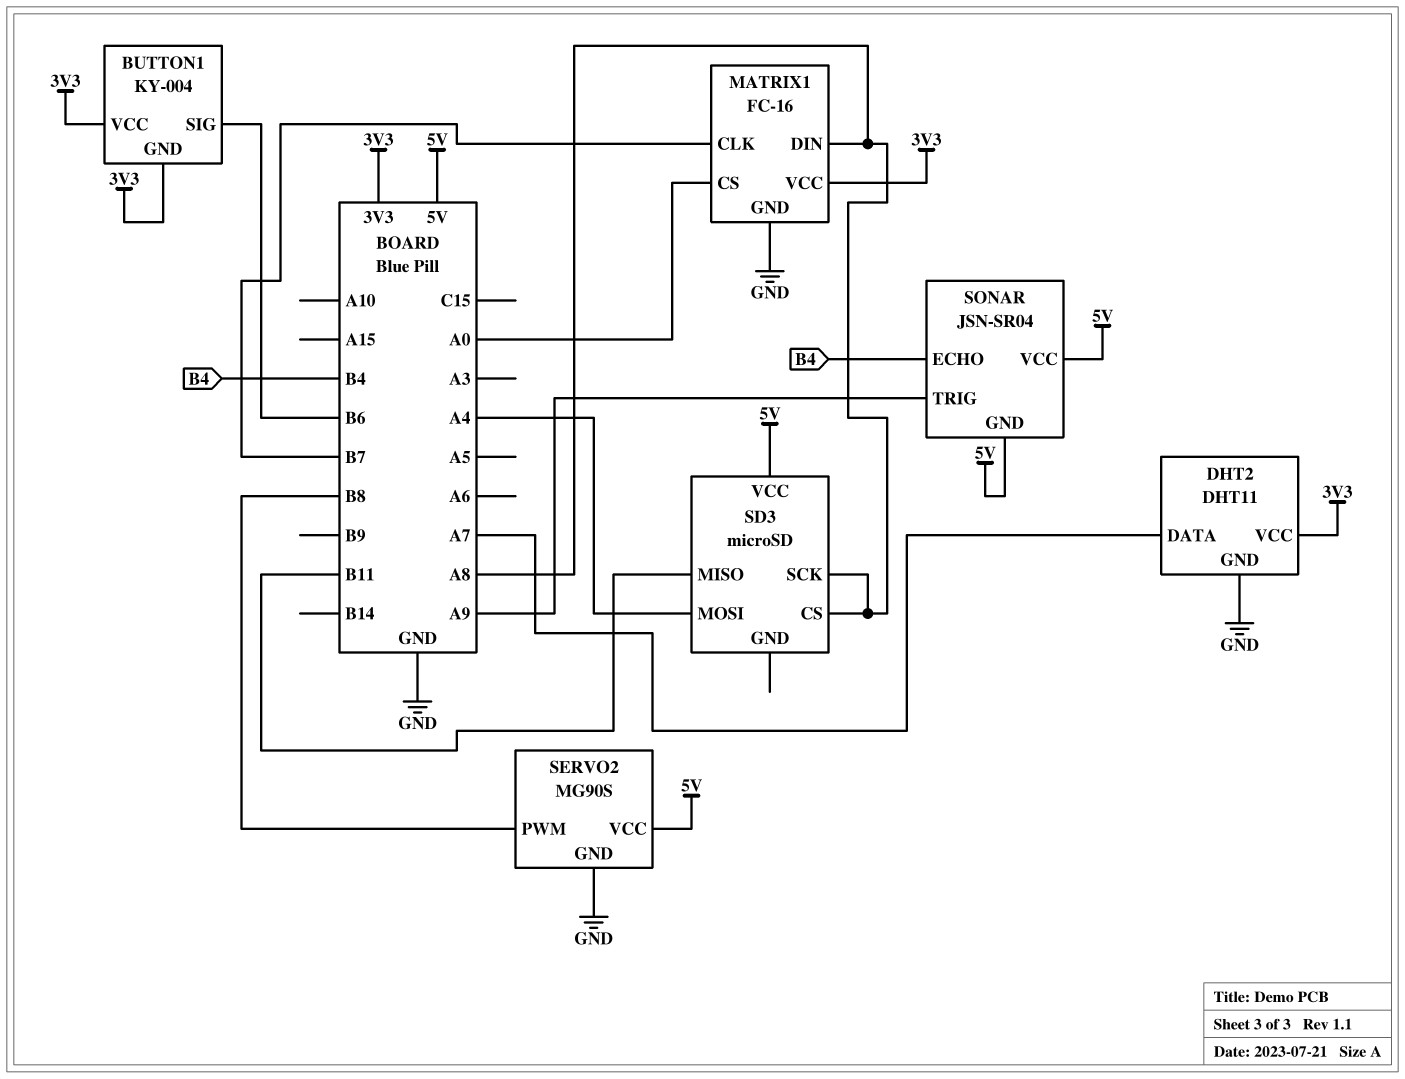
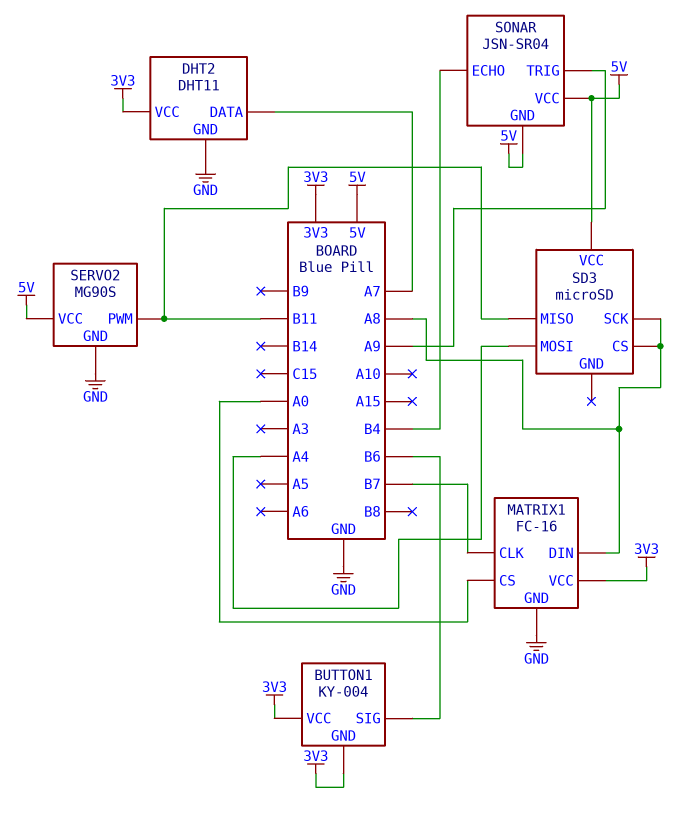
SERVO2 pin PWM: B8 -> B11

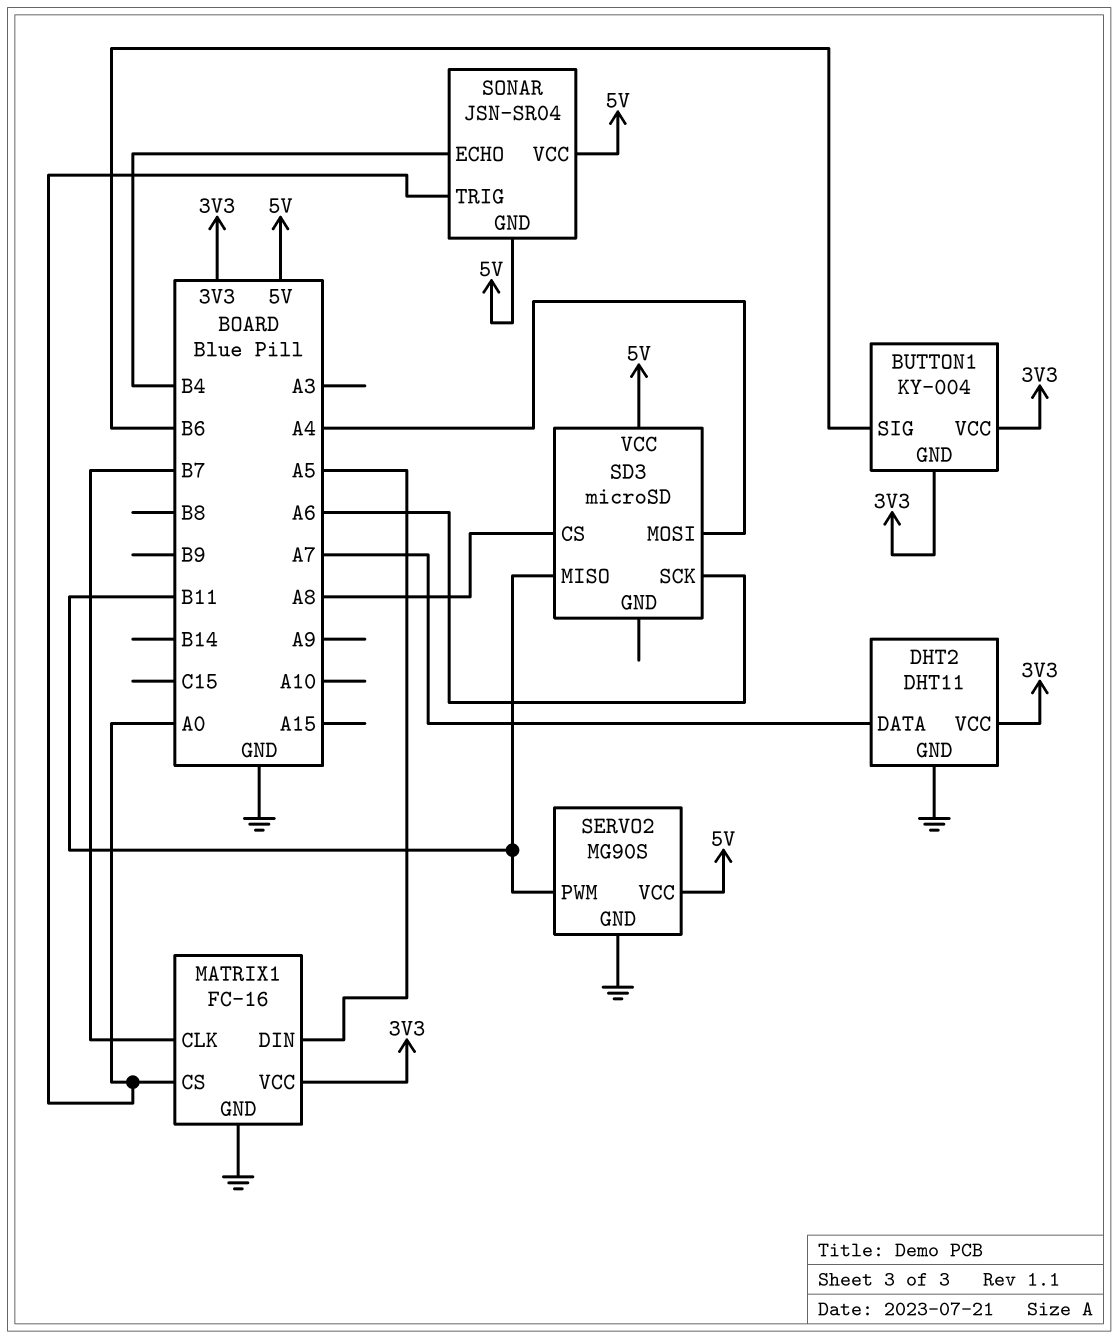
MATRIX1 pin DIN: A8 -> A5
SD3 pin SCK: A8 -> A6
SONAR pin TRIG: A9 -> A0

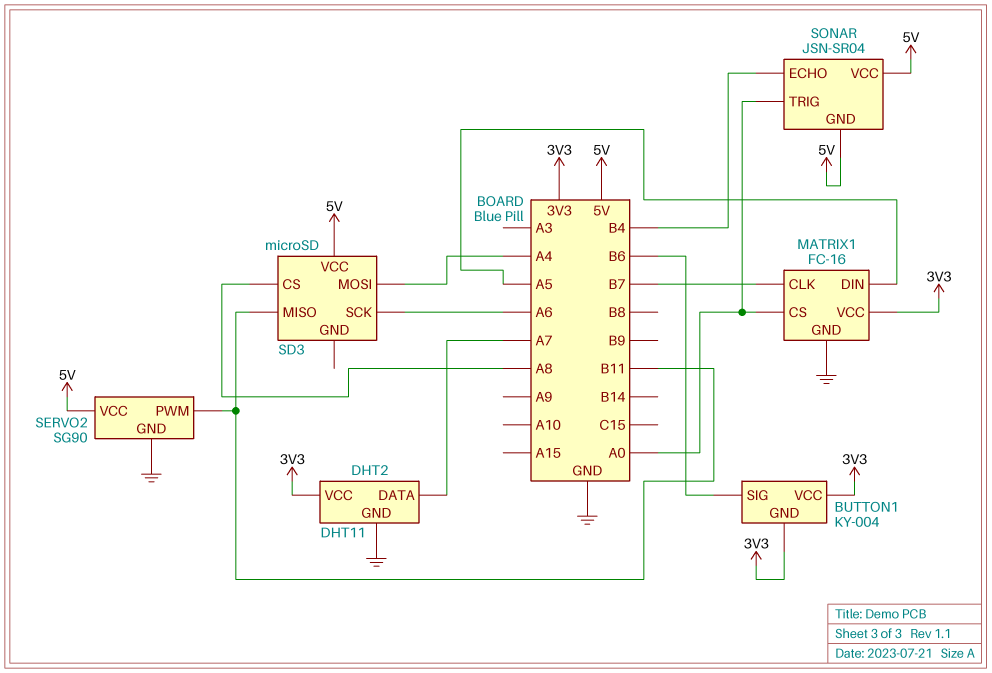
SERVO2: MG90S -> SG90

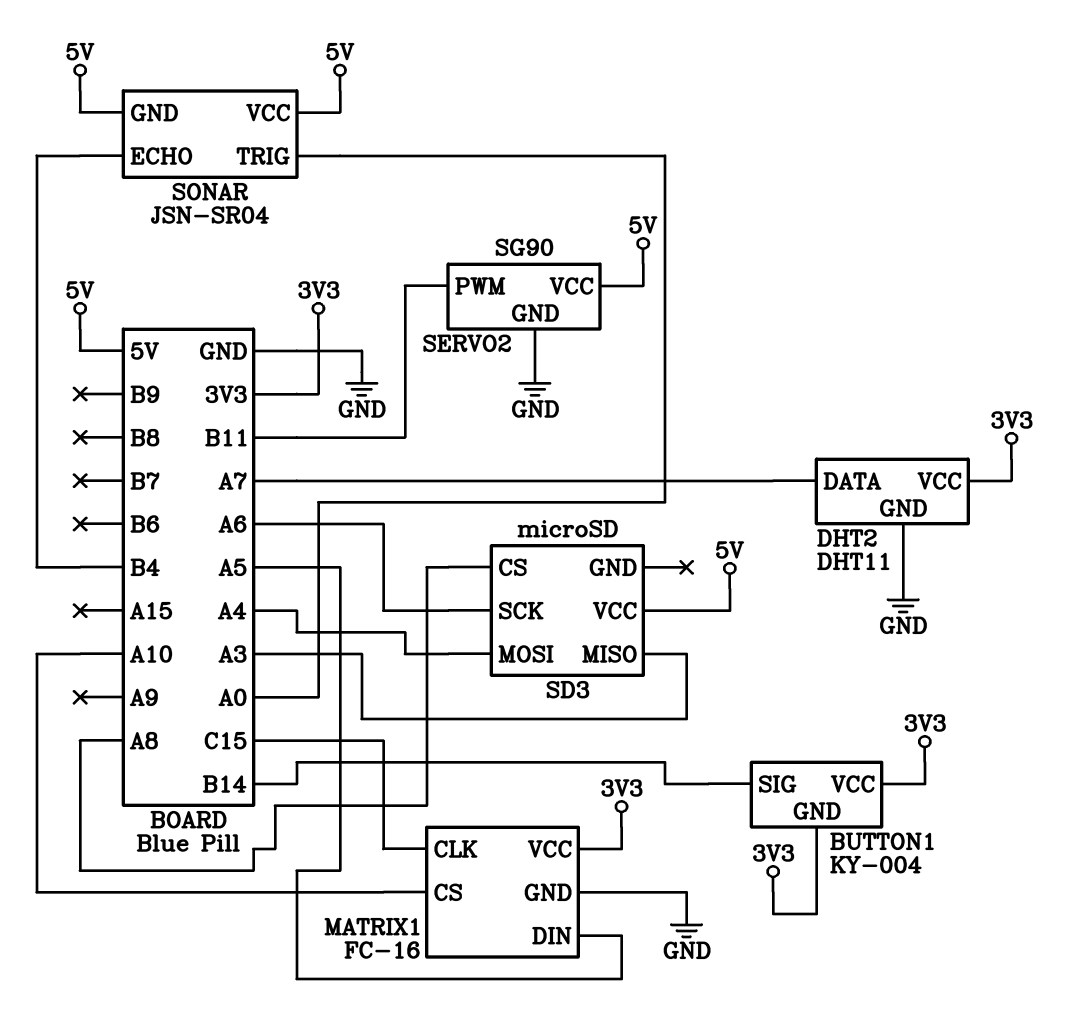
BUTTON1 pin SIG: B6 -> B14
MATRIX1 pin CLK: B7 -> C15
MATRIX1 pin CS: A0 -> A10
SD3 pin MISO: B11 -> A3

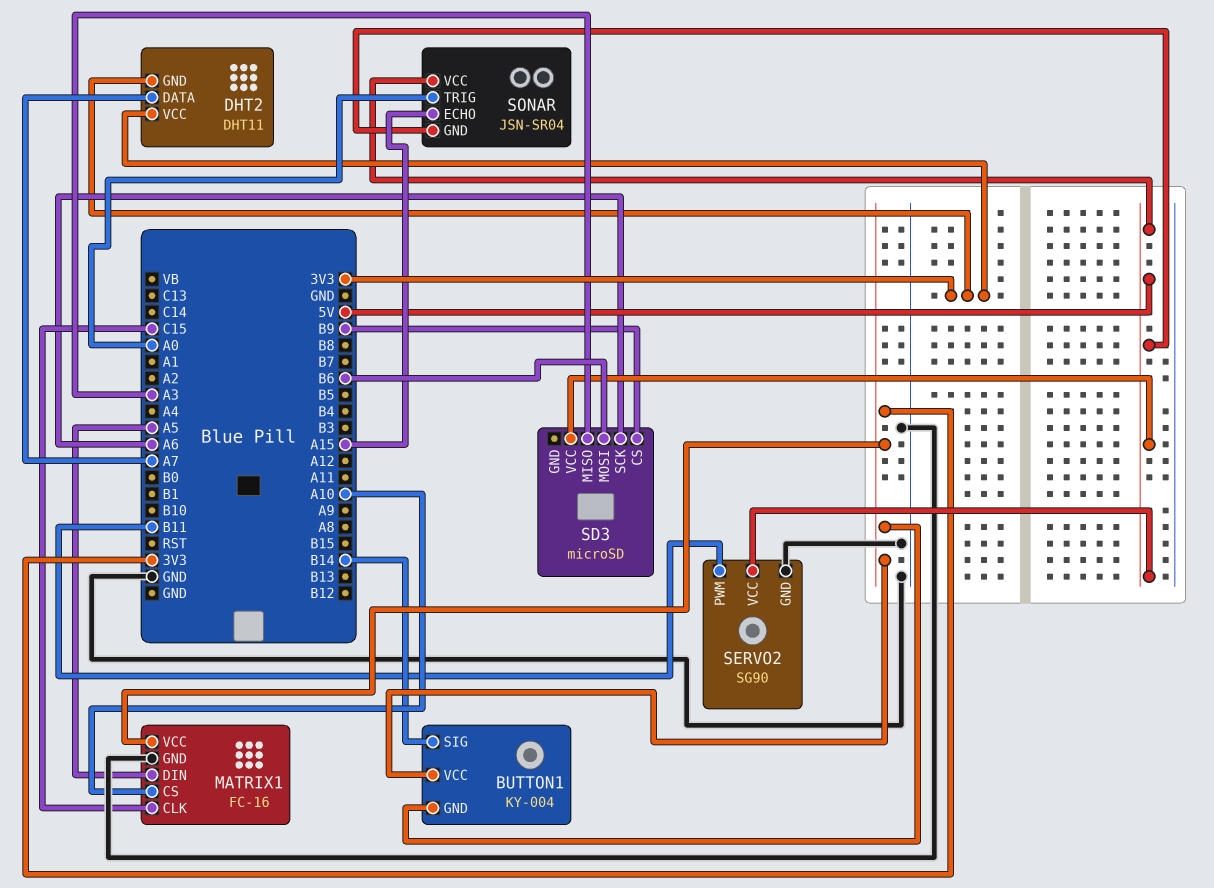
DHT2 pin GND: GND -> 3V3
SD3 pin CS: A8 -> B9
SD3 pin MOSI: A4 -> B6
SONAR pin ECHO: B4 -> A15

